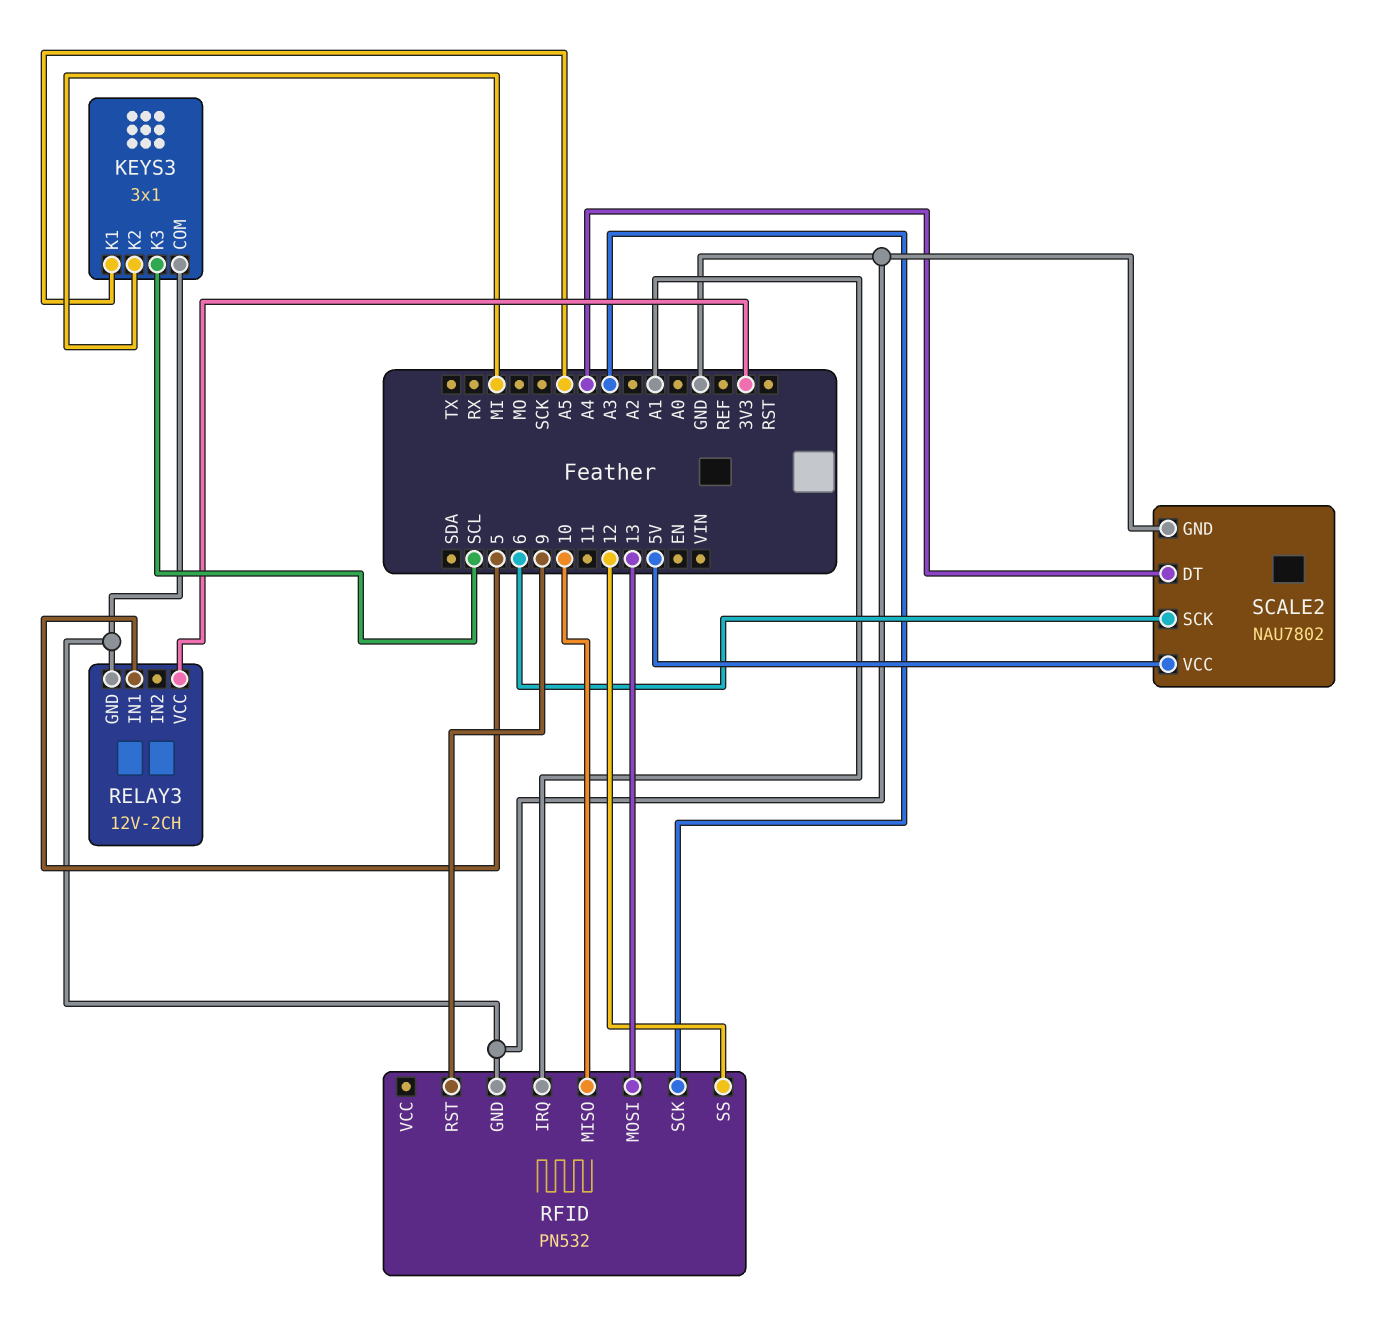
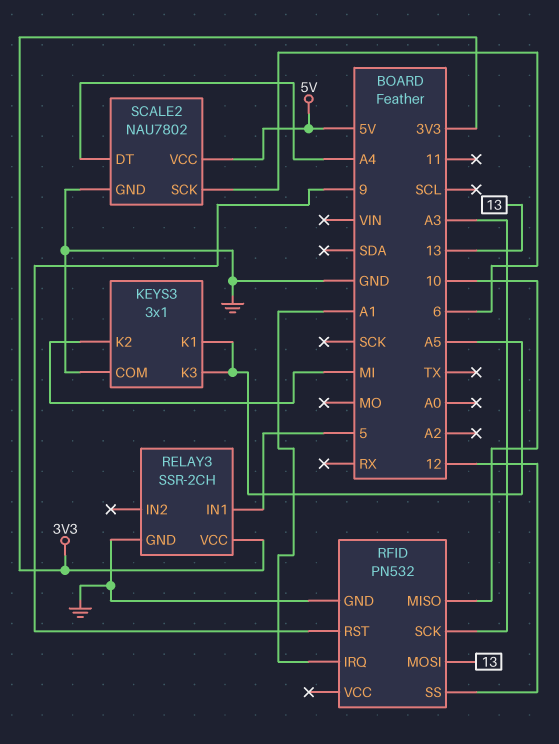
KEYS3 pin K3: SCL -> A5
RELAY3: 12V-2CH -> SSR-2CH

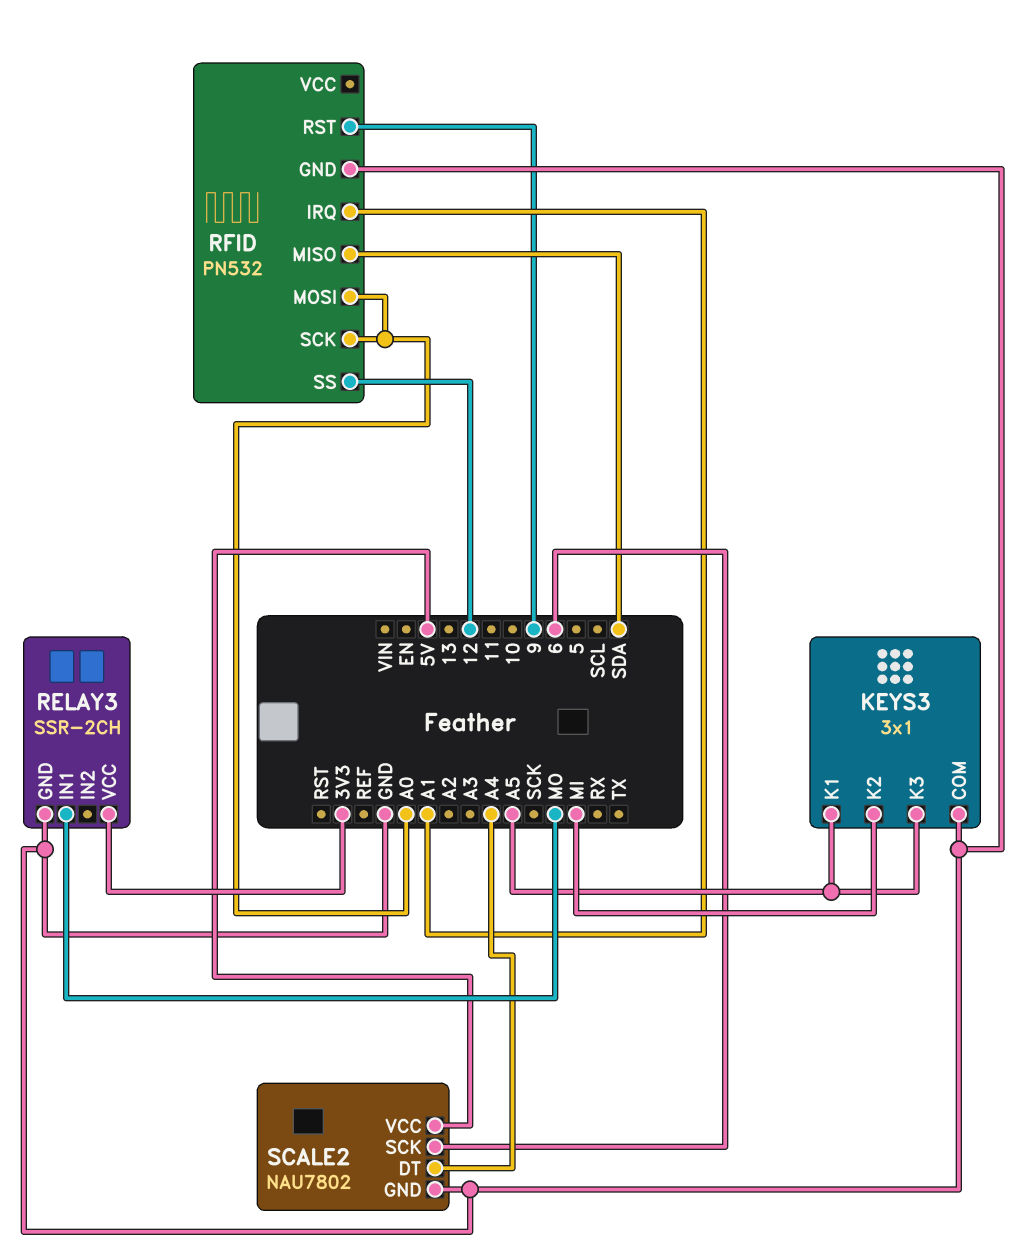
RELAY3 pin IN1: 5 -> MO
RFID pin MISO: 10 -> SDA
RFID pin MOSI: 13 -> A0
RFID pin SCK: A3 -> A0

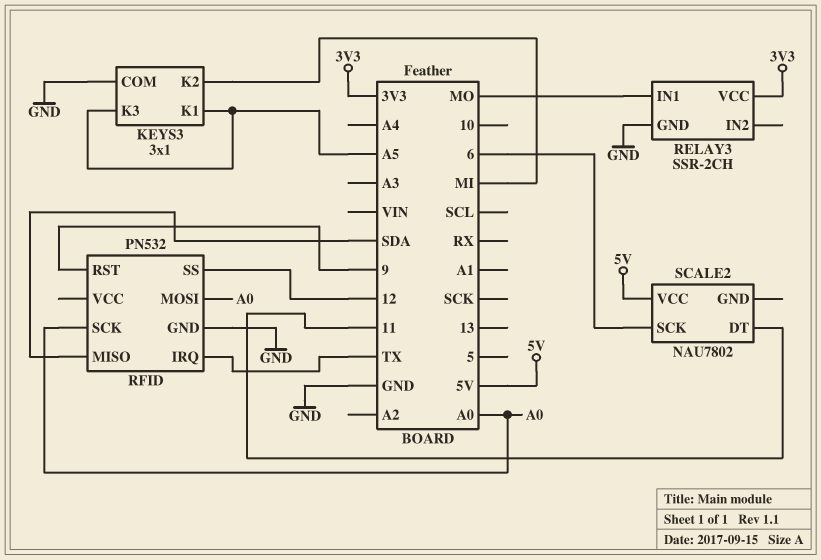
RFID pin IRQ: A1 -> TX
SCALE2 pin DT: A4 -> 11
SCALE2 pin GND: GND -> none

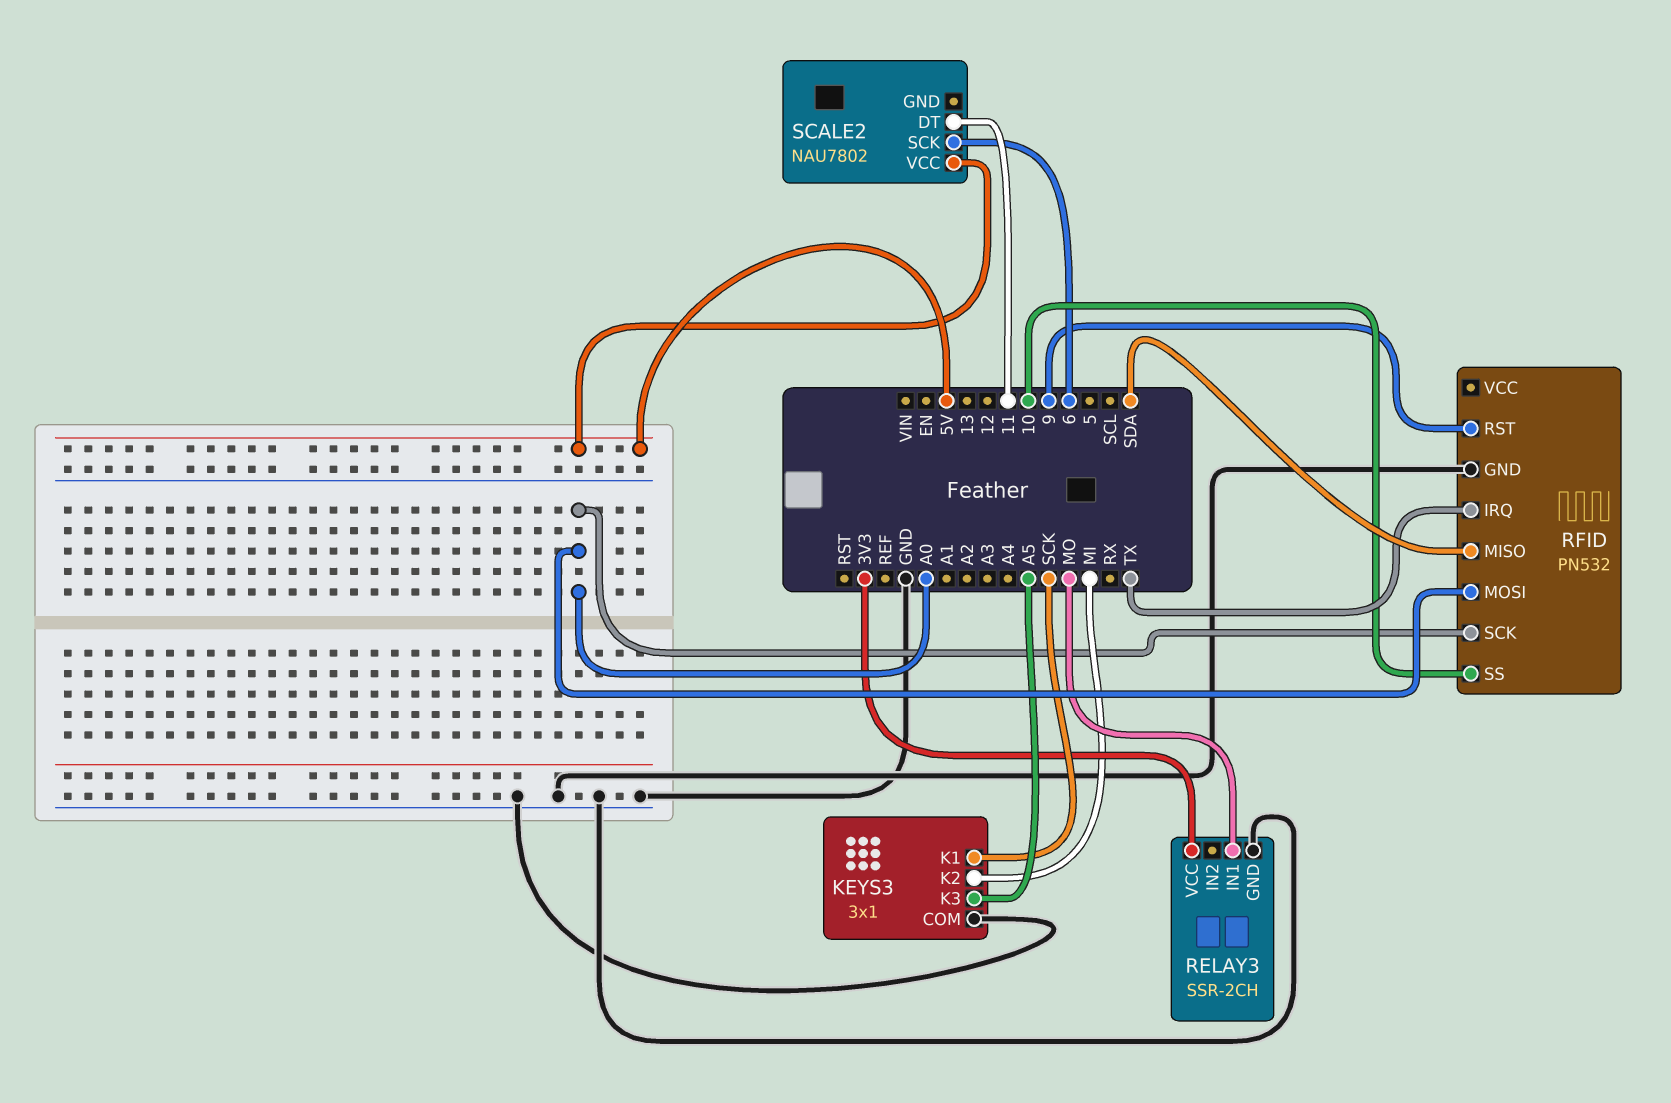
KEYS3 pin K1: A5 -> SCK
RFID pin SS: 12 -> 10

